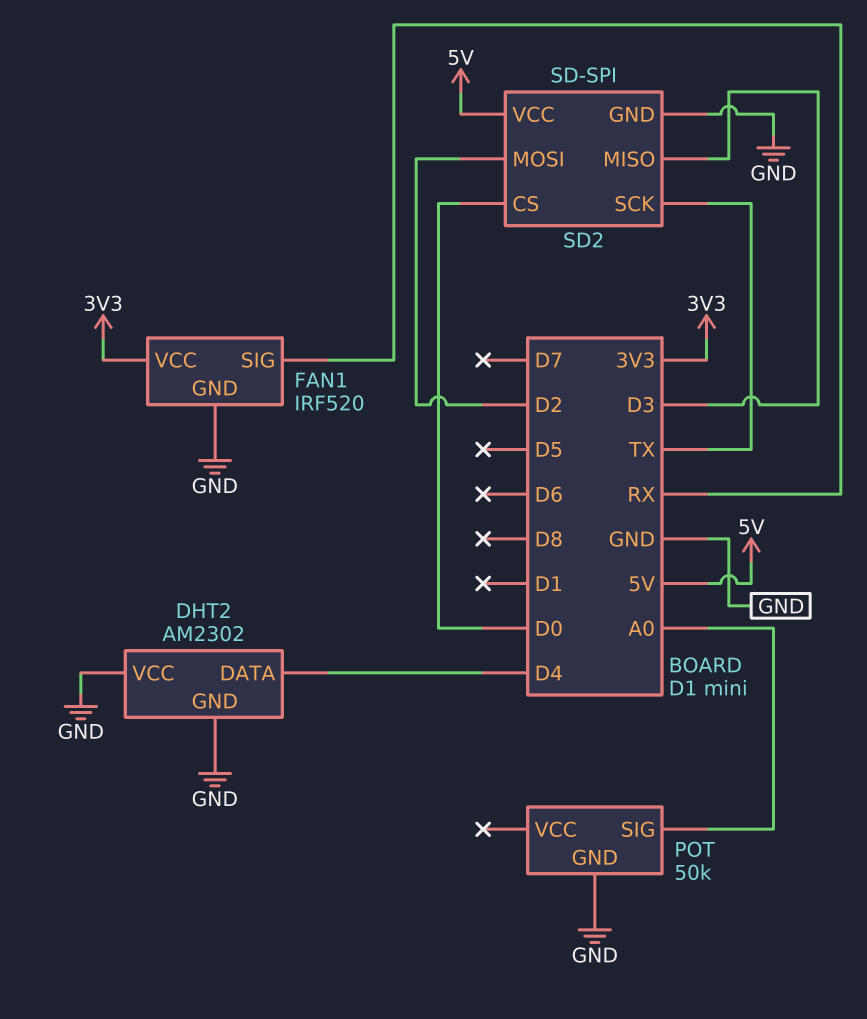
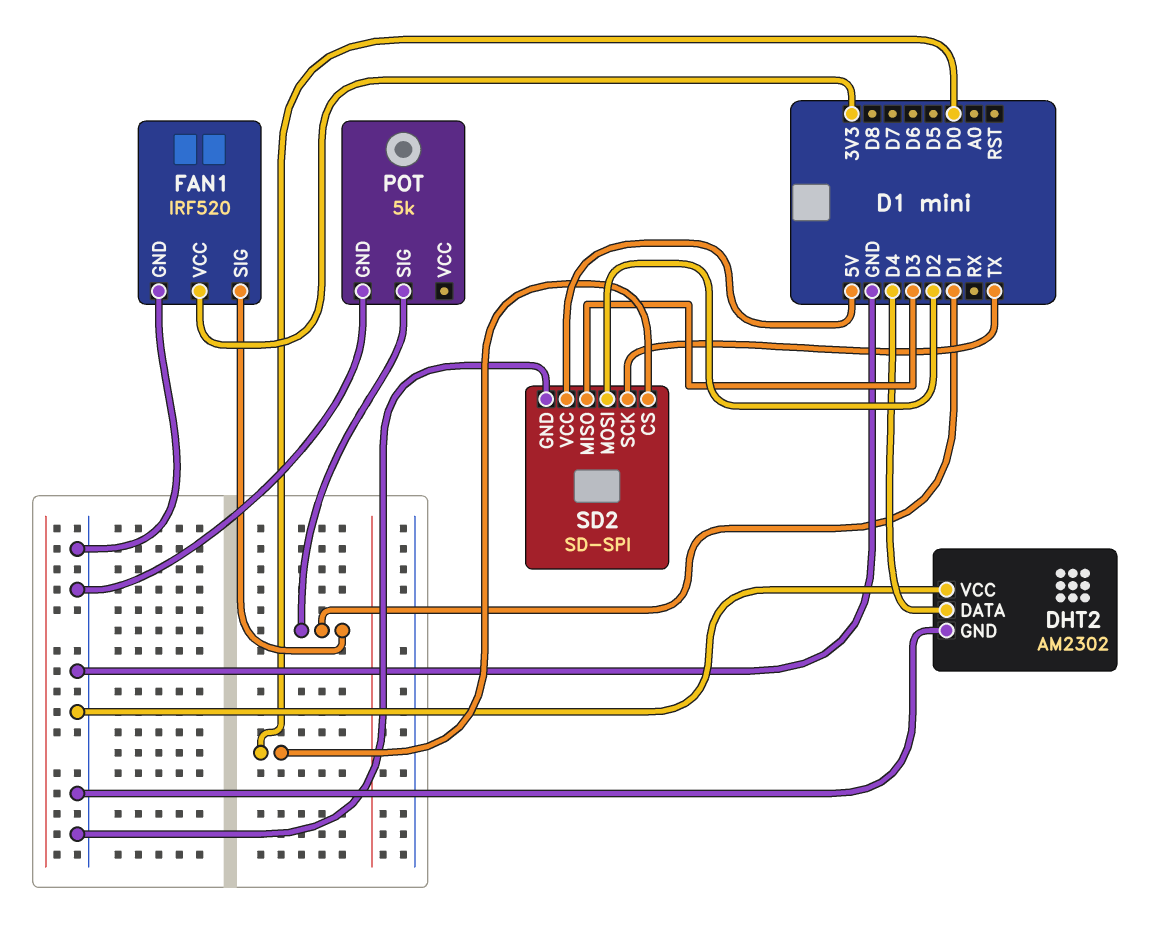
FAN1 pin SIG: RX -> D1
POT: 50k -> 5k
POT pin SIG: A0 -> D1

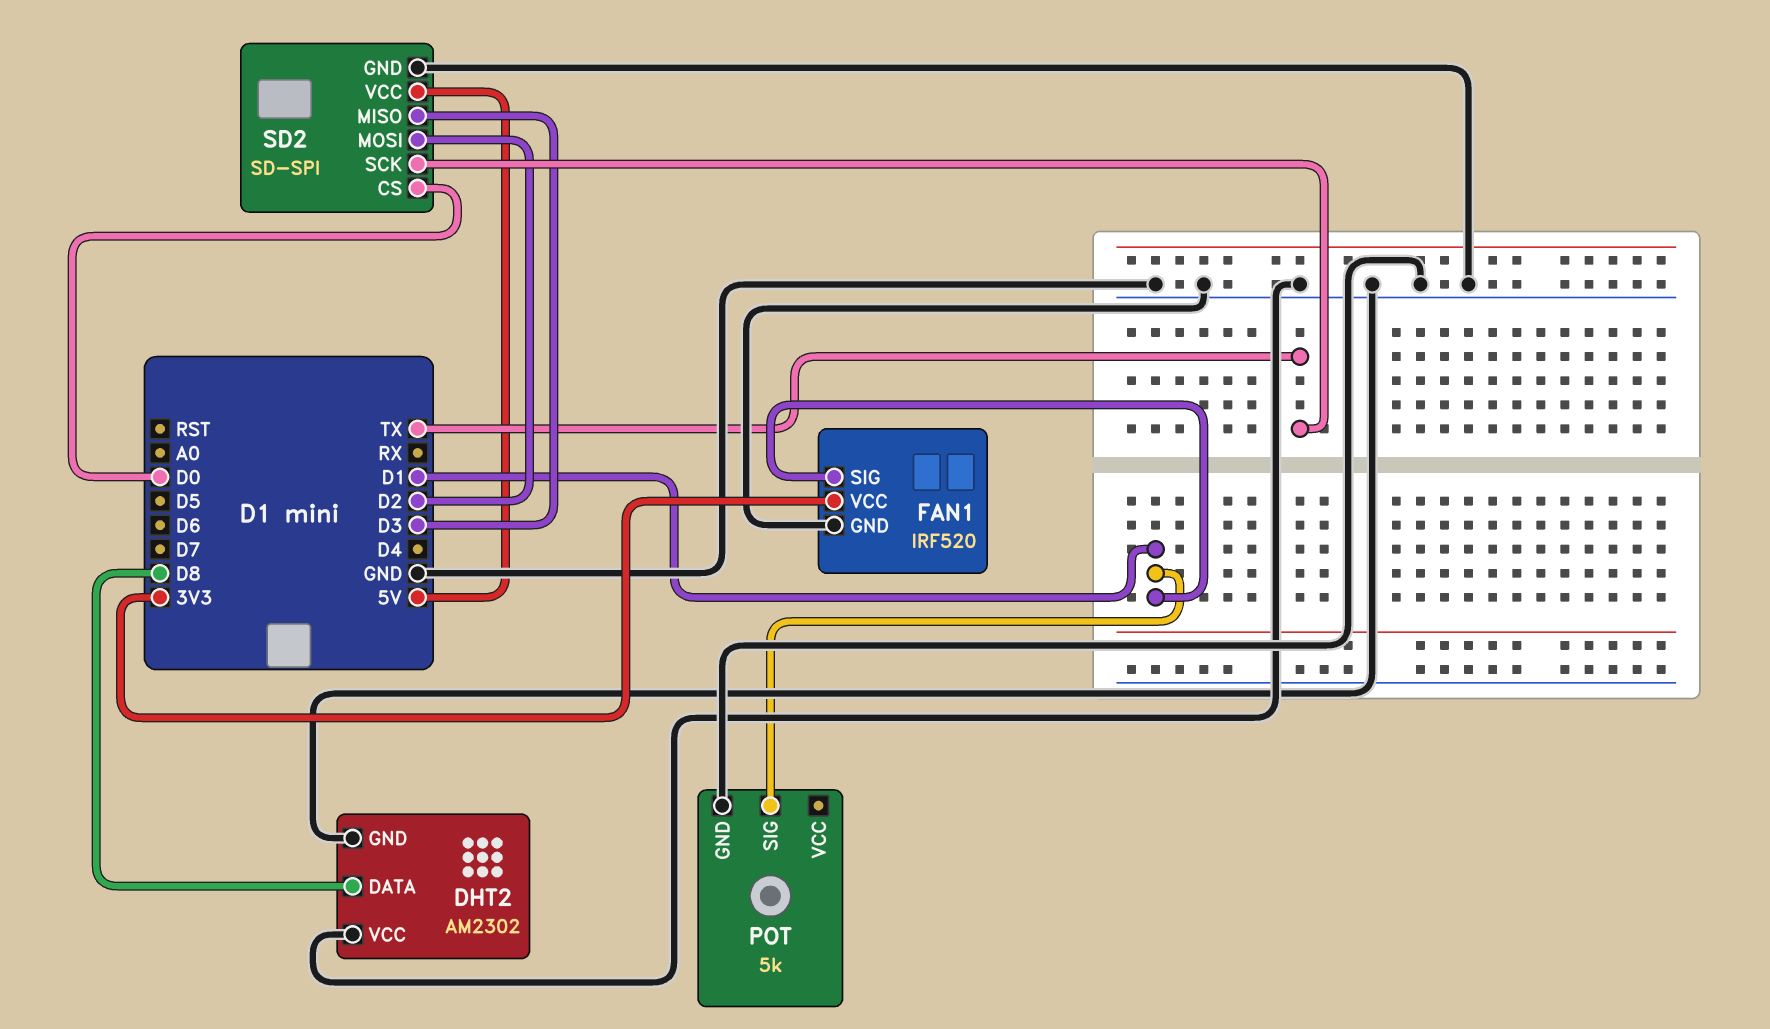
DHT2 pin DATA: D4 -> D8

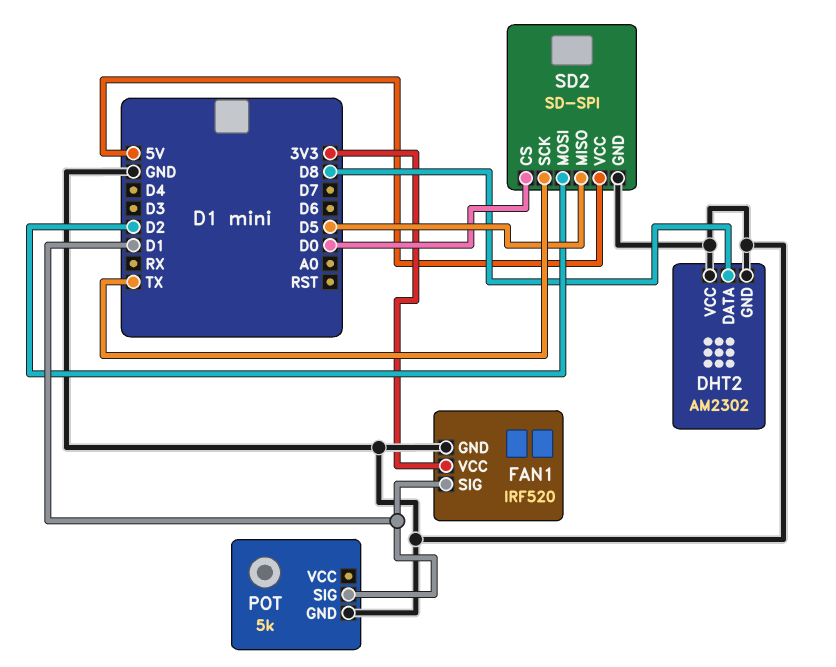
SD2 pin MISO: D3 -> D5

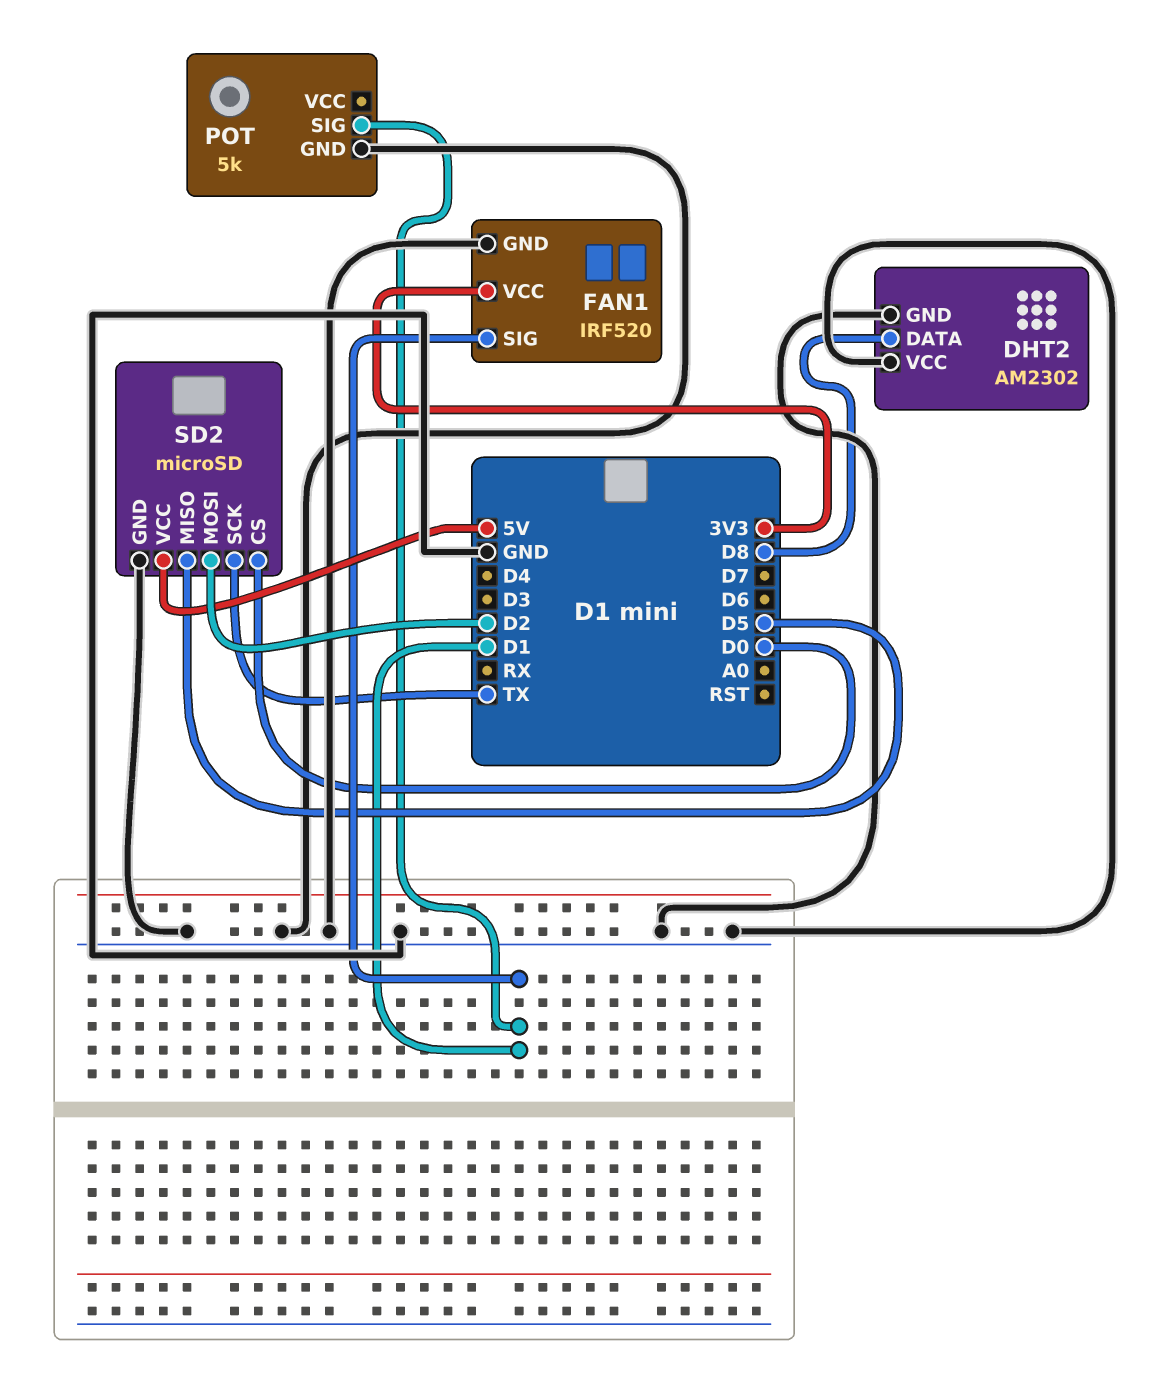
SD2: SD-SPI -> microSD

